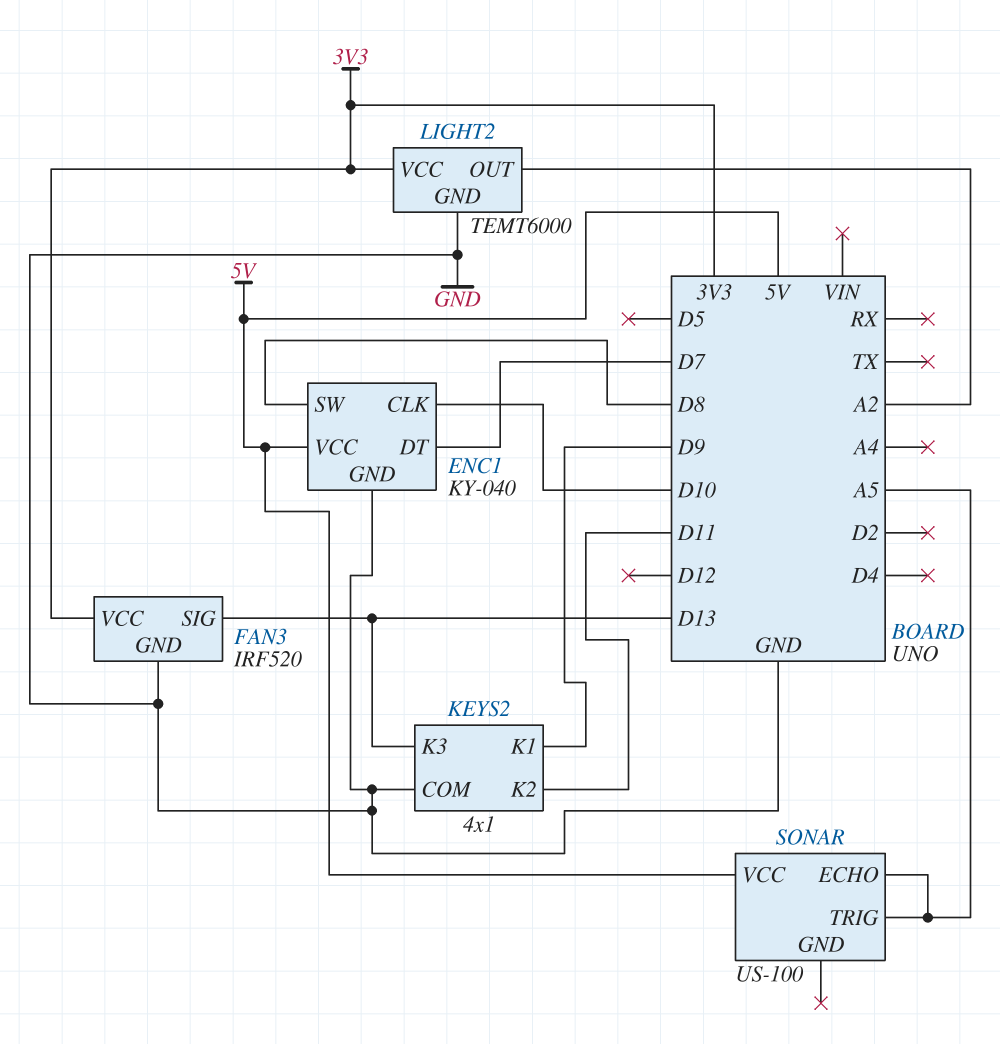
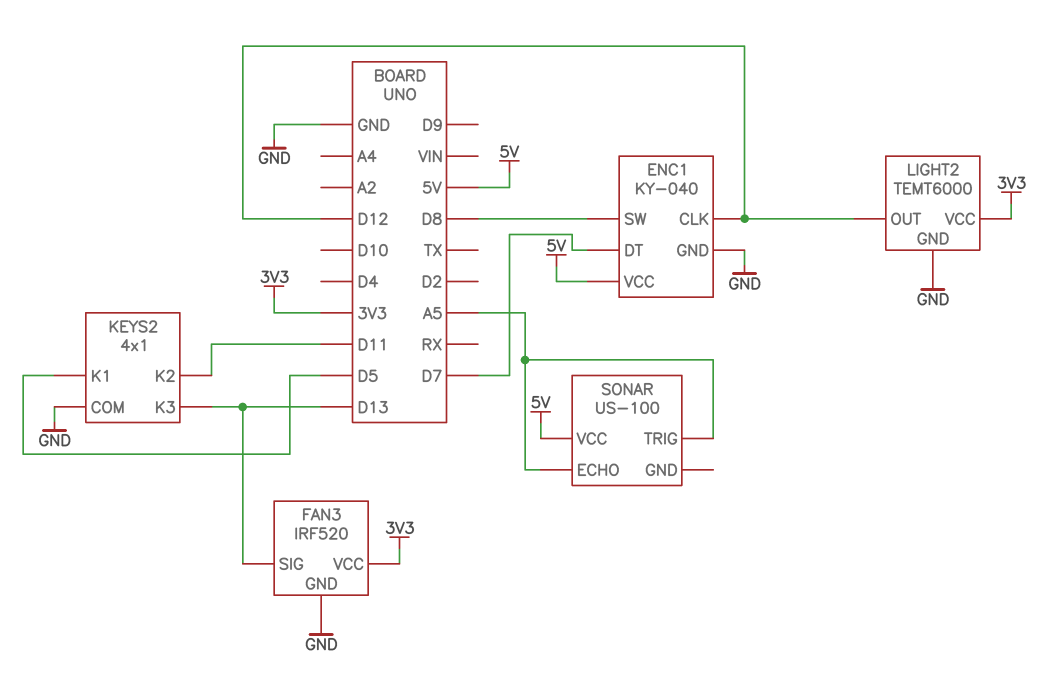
ENC1 pin CLK: D10 -> D12
KEYS2 pin K1: D9 -> D5
LIGHT2 pin OUT: A2 -> D12

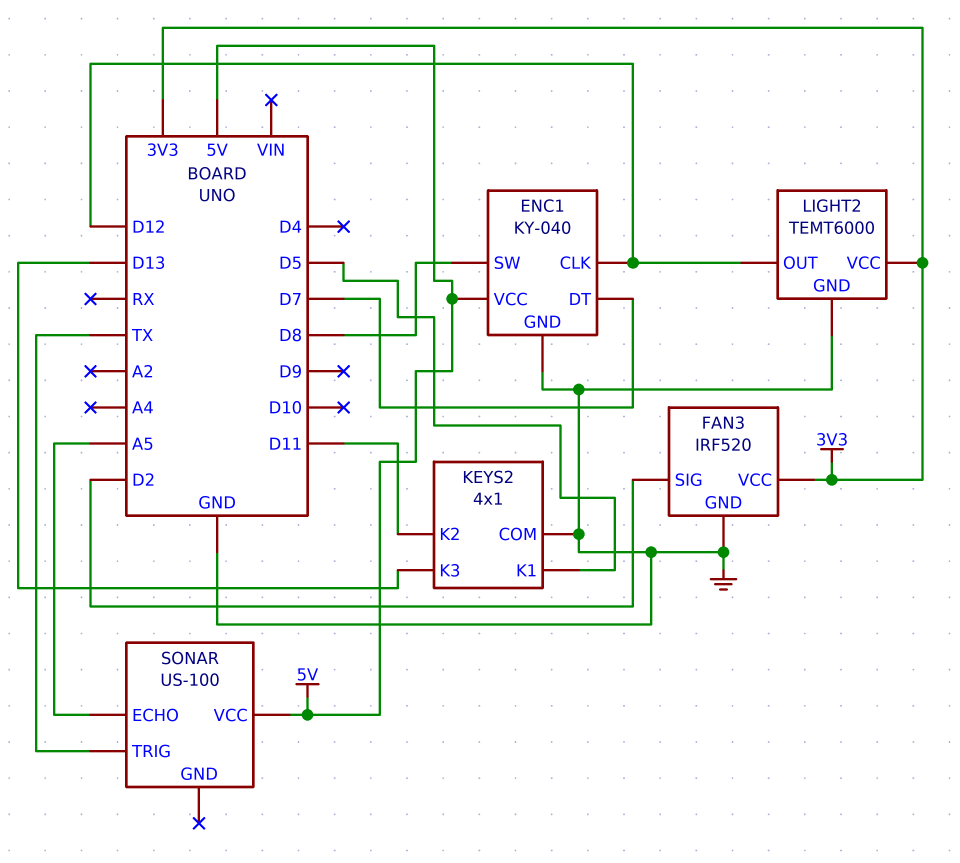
FAN3 pin SIG: D13 -> D2
SONAR pin TRIG: A5 -> TX

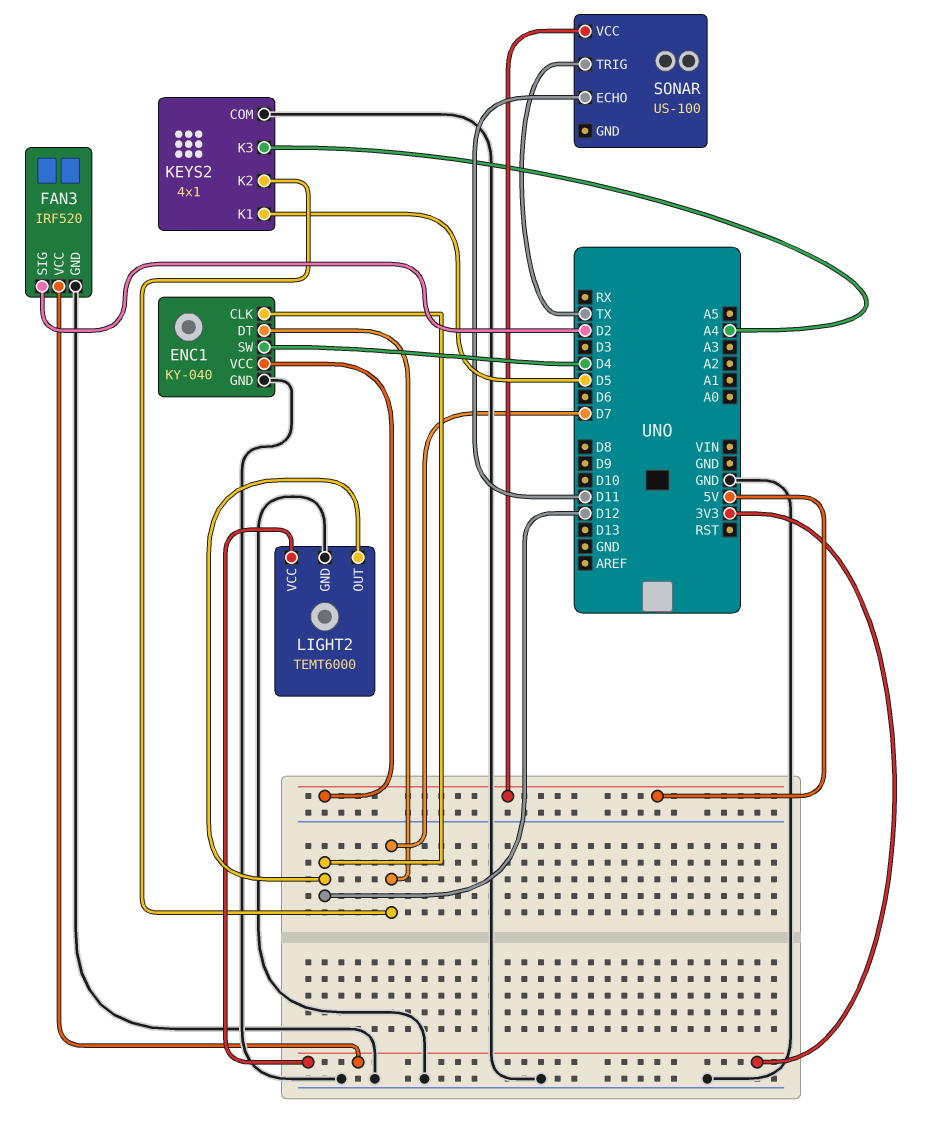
ENC1 pin SW: D8 -> D4
KEYS2 pin K2: D11 -> D7
KEYS2 pin K3: D13 -> A4
SONAR pin ECHO: A5 -> D11

